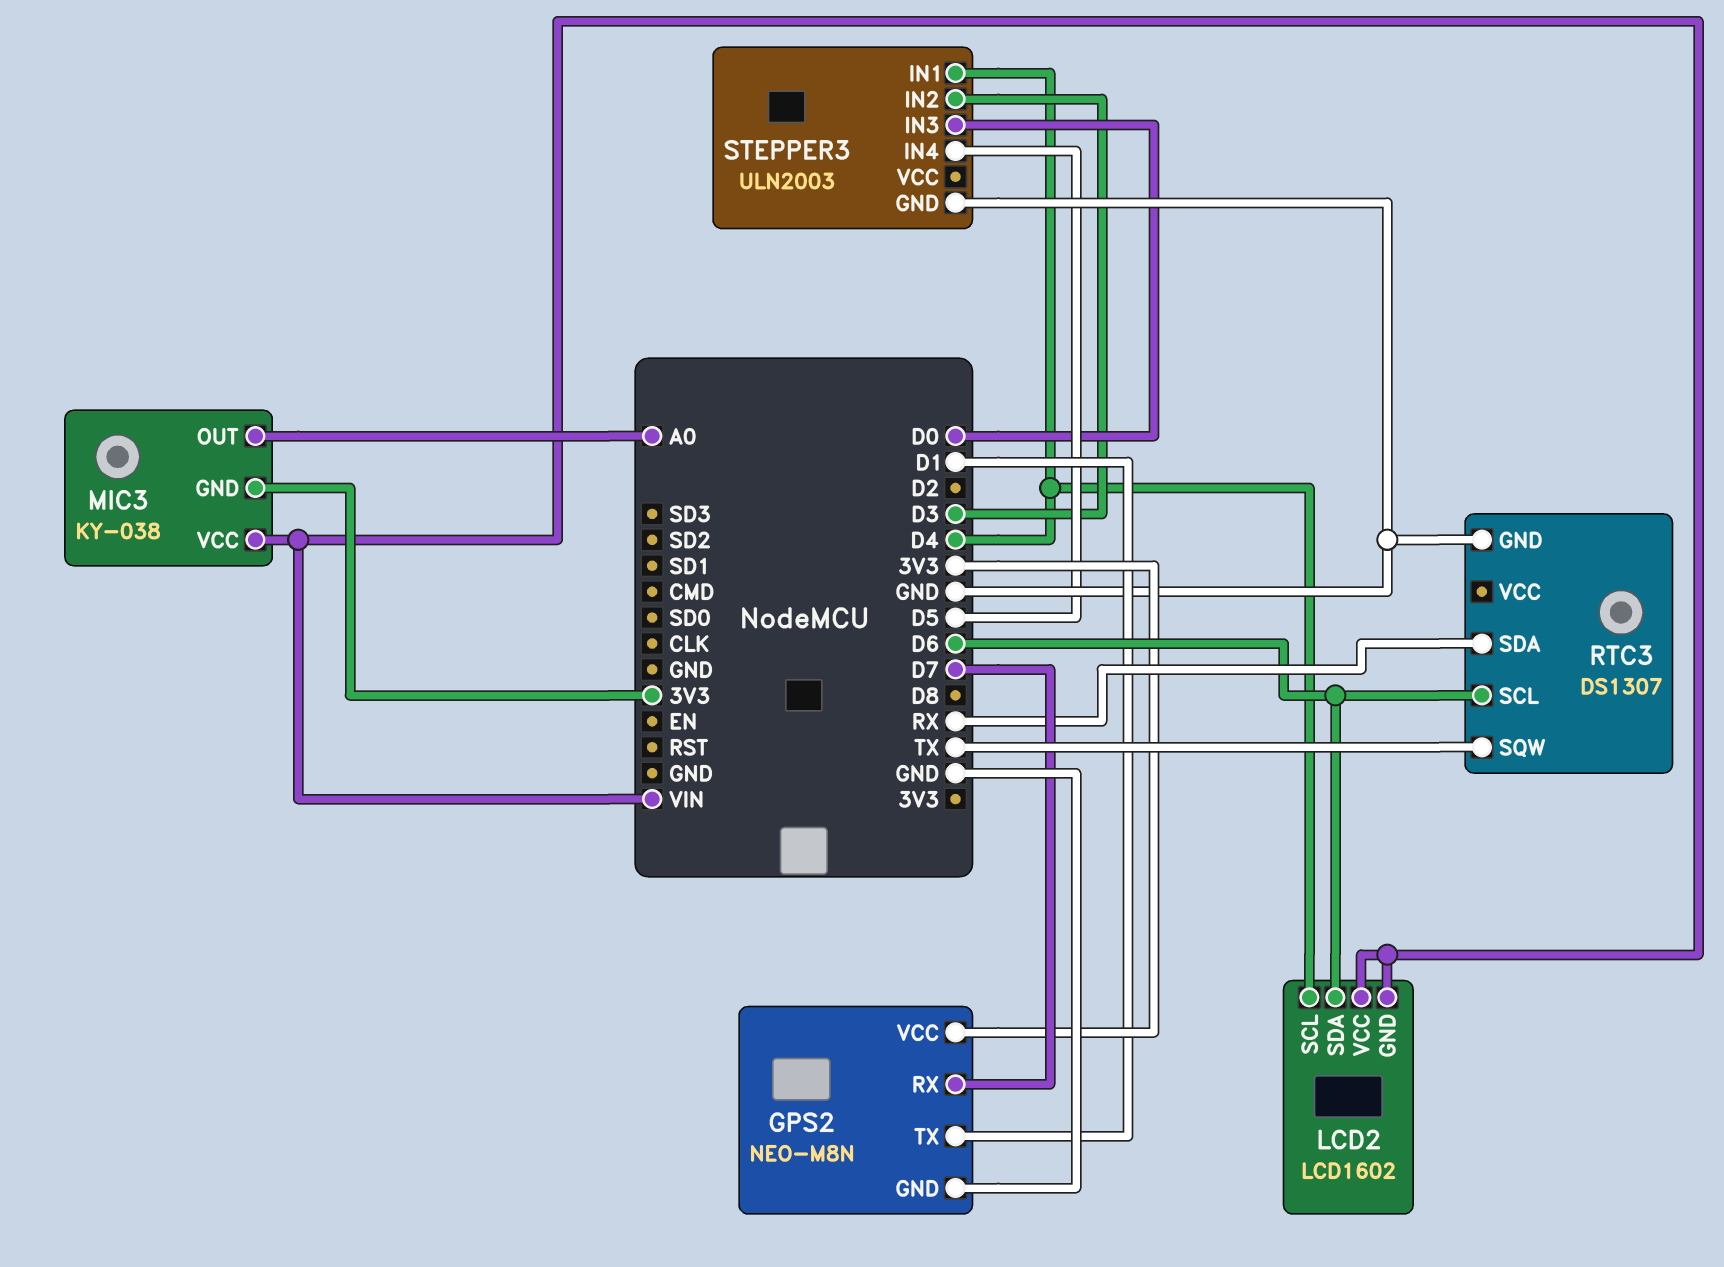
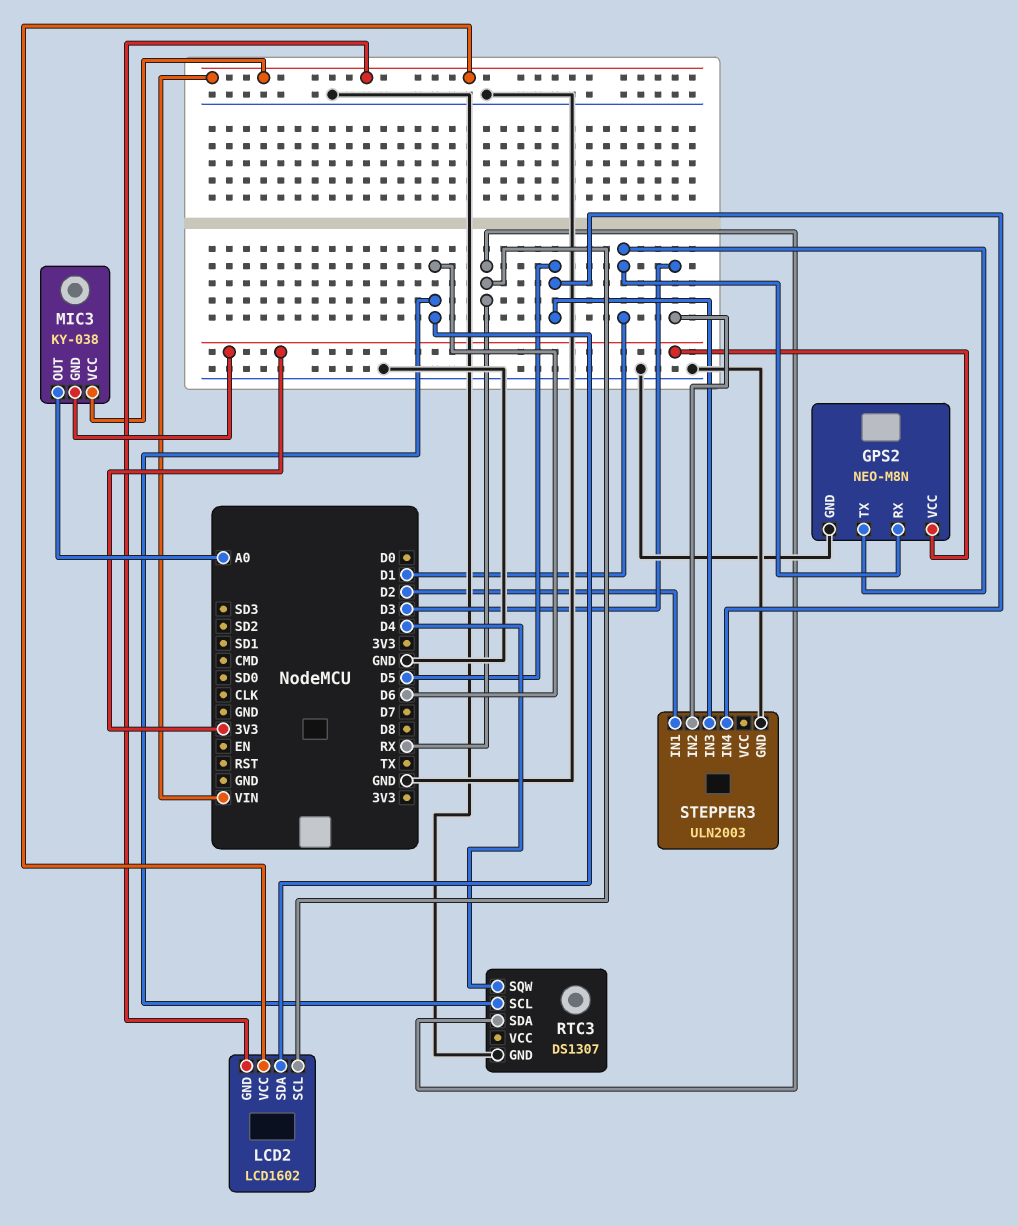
GPS2 pin RX: D7 -> D1
LCD2 pin SCL: D4 -> RX
RTC3 pin SQW: TX -> D4
STEPPER3 pin IN1: D4 -> D2
STEPPER3 pin IN3: D0 -> D5

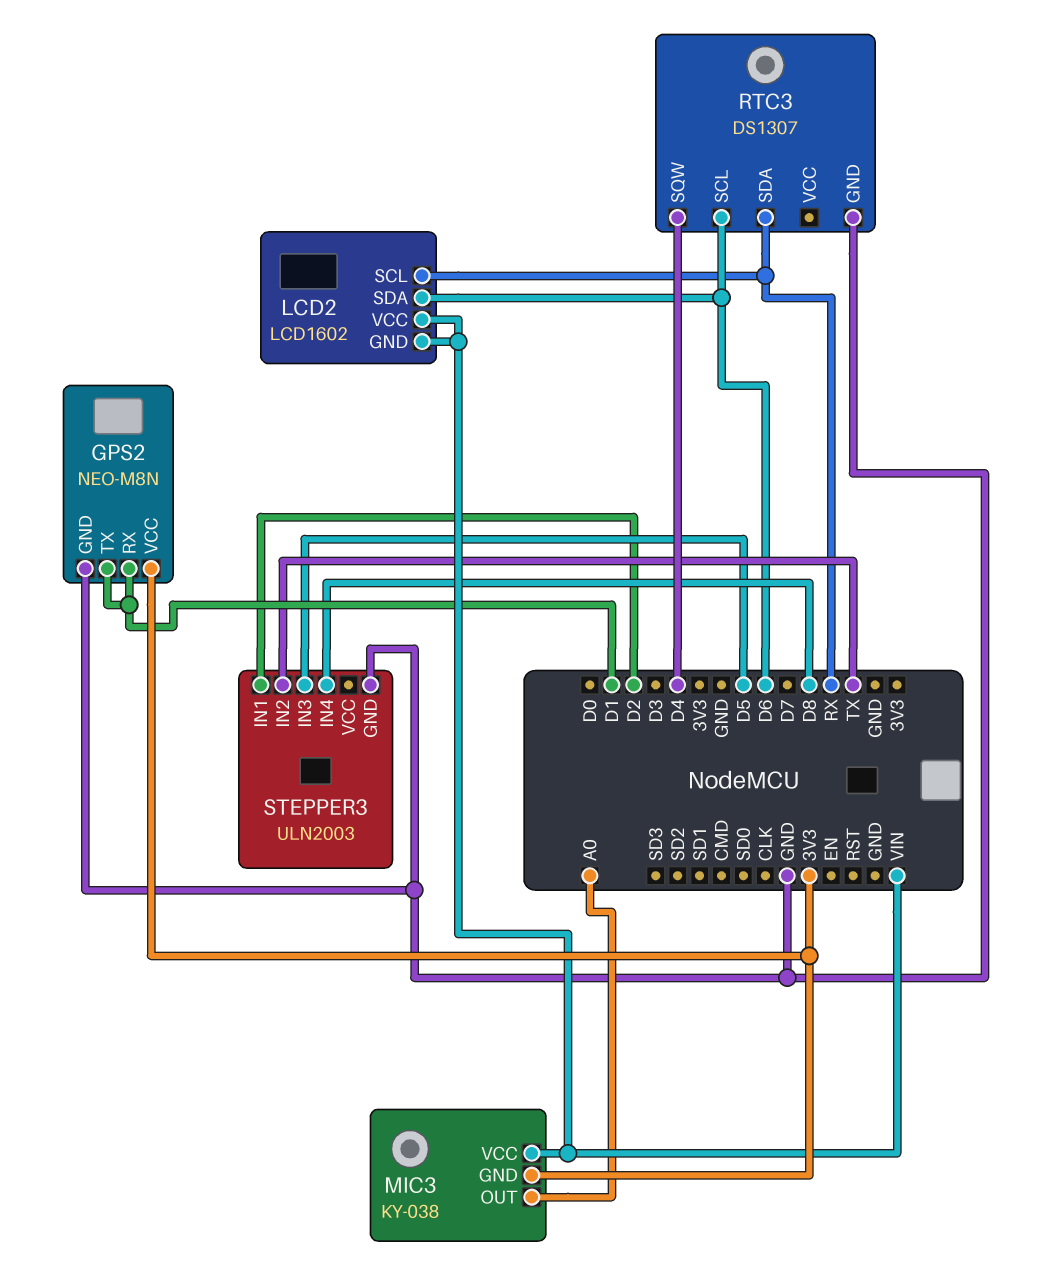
STEPPER3 pin IN2: D3 -> TX
STEPPER3 pin IN4: D5 -> D8

